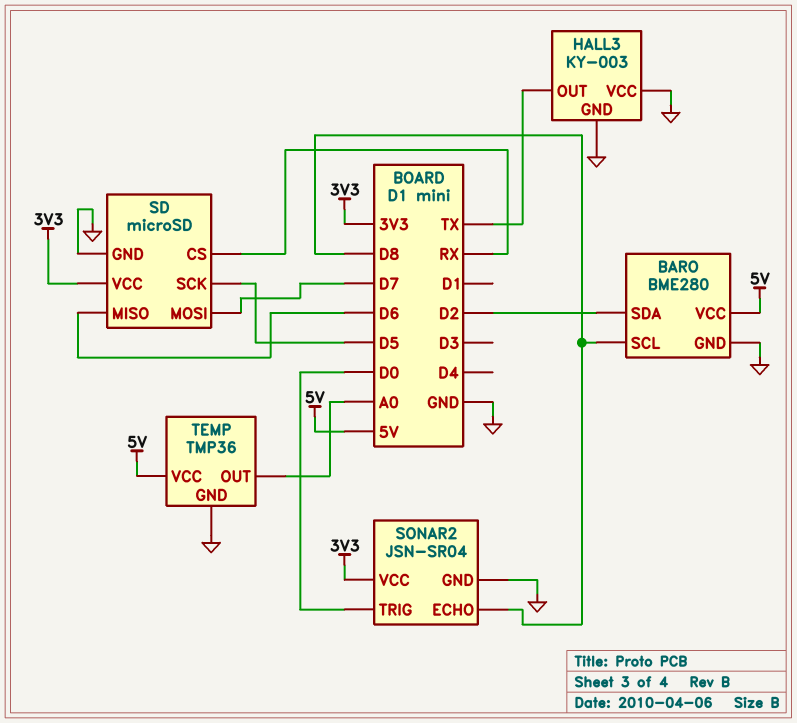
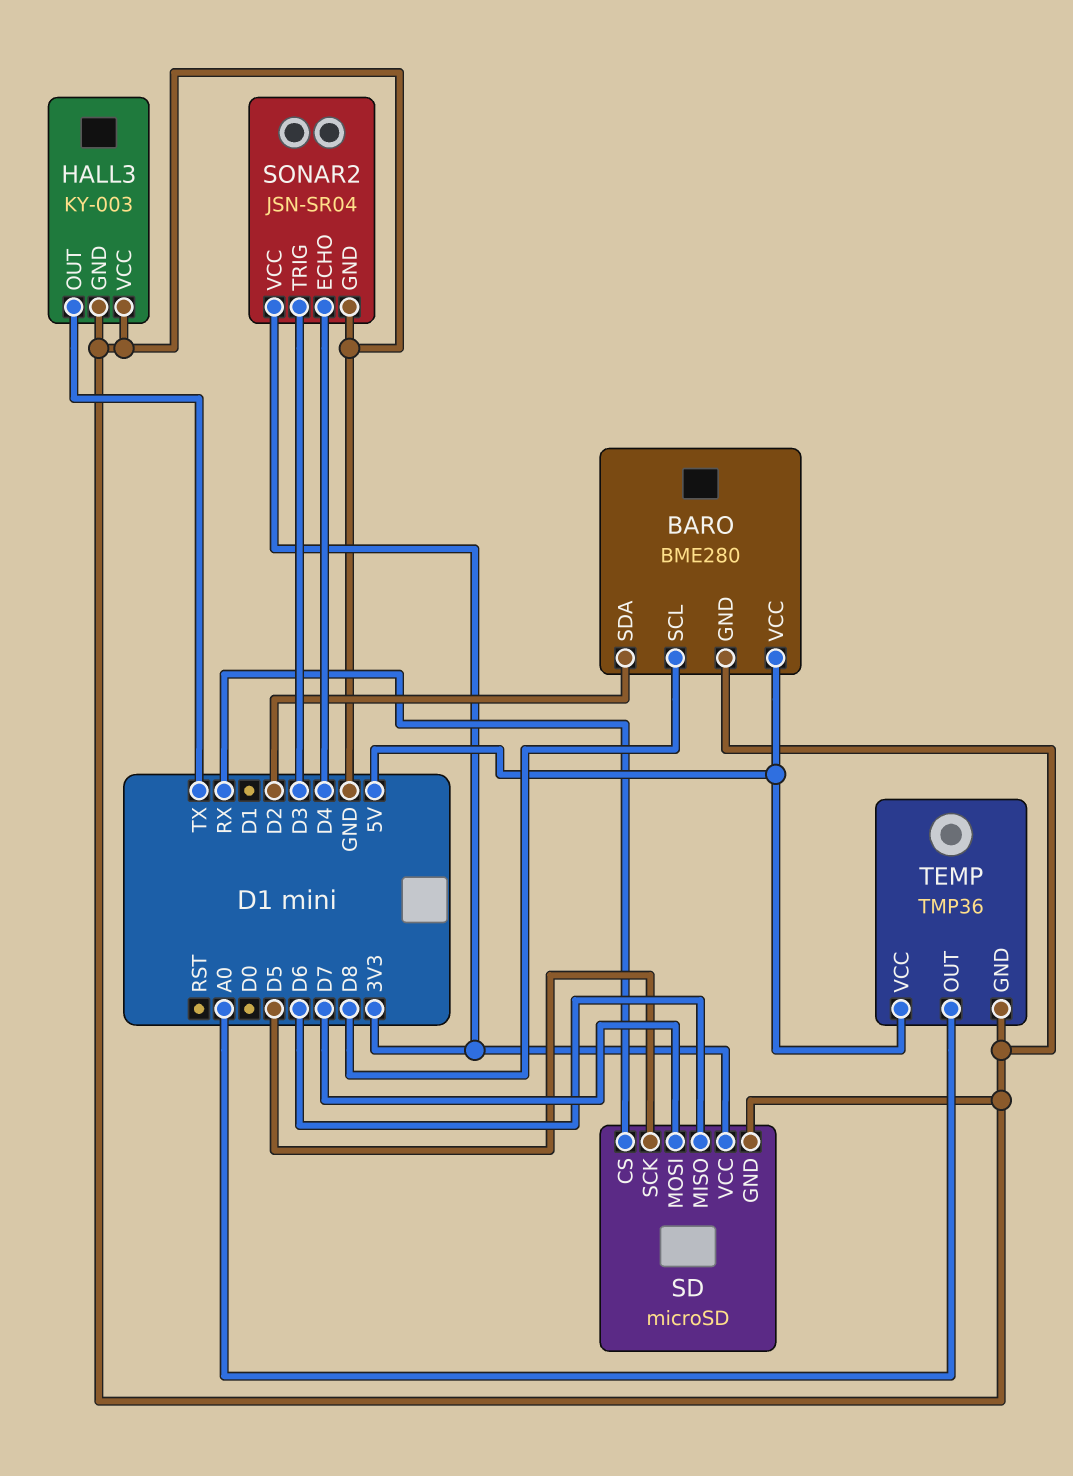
SONAR2 pin ECHO: D8 -> D4
SONAR2 pin TRIG: D0 -> D3

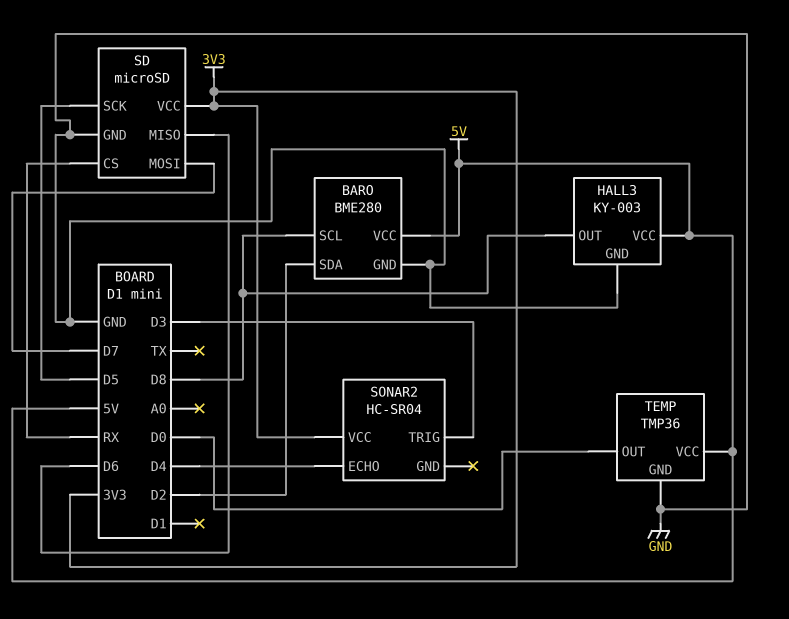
HALL3 pin OUT: TX -> D8
HALL3 pin VCC: GND -> 5V
SONAR2: JSN-SR04 -> HC-SR04
SONAR2 pin GND: GND -> none
TEMP pin OUT: A0 -> D0

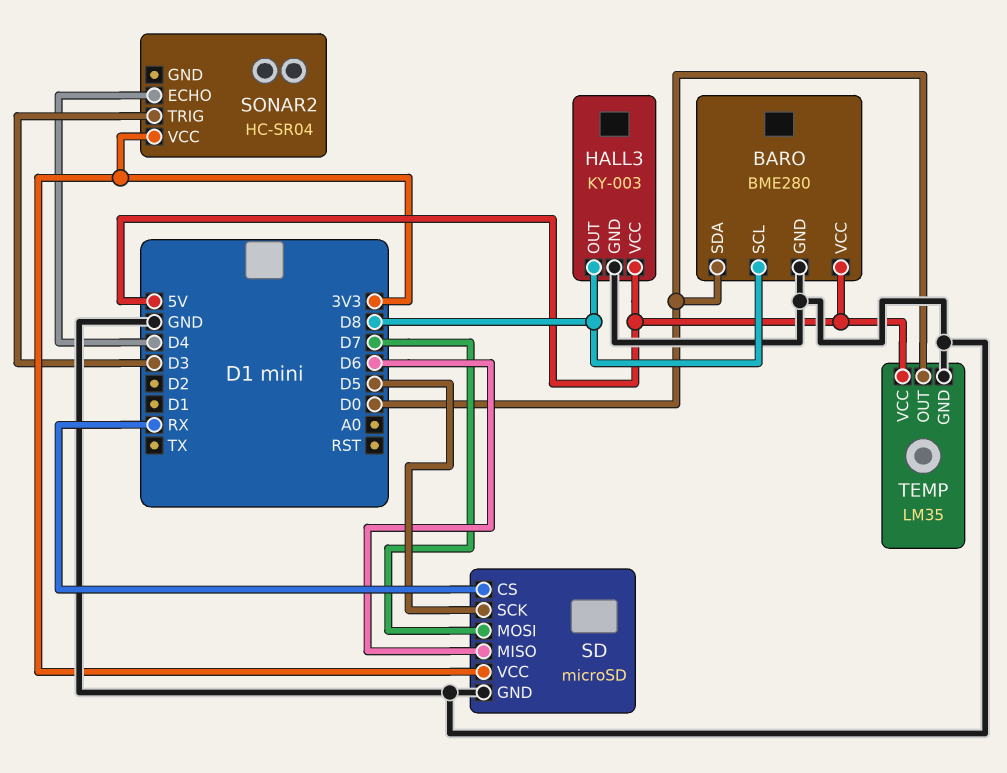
BARO pin SDA: D2 -> D0
TEMP: TMP36 -> LM35

